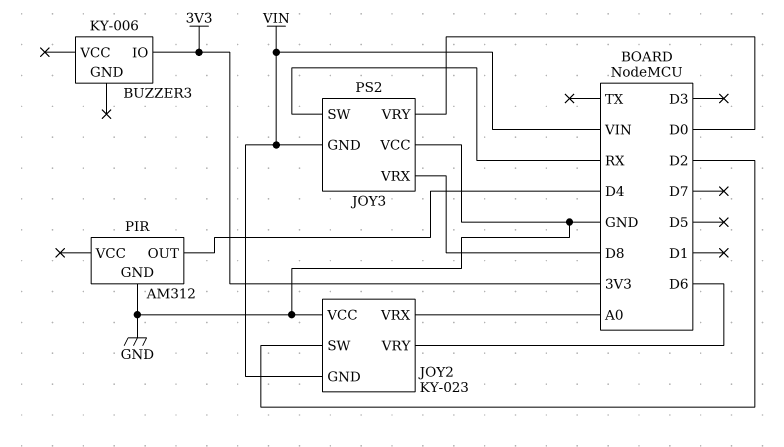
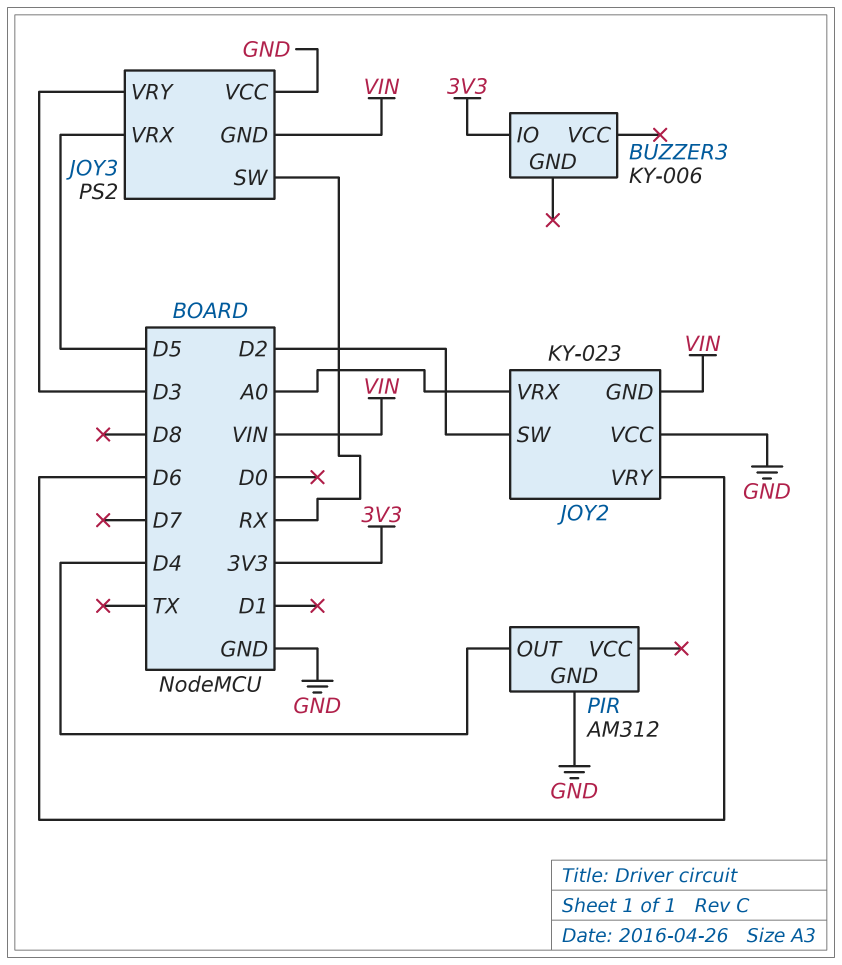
JOY3 pin VRX: D8 -> D5
JOY3 pin VRY: D0 -> D3

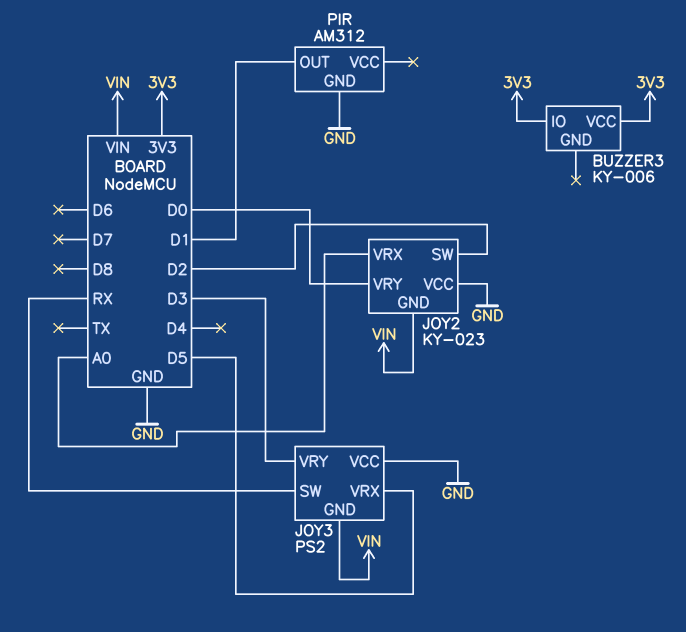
BUZZER3 pin VCC: none -> 3V3
JOY2 pin VRY: D6 -> D0
PIR pin OUT: D4 -> D1

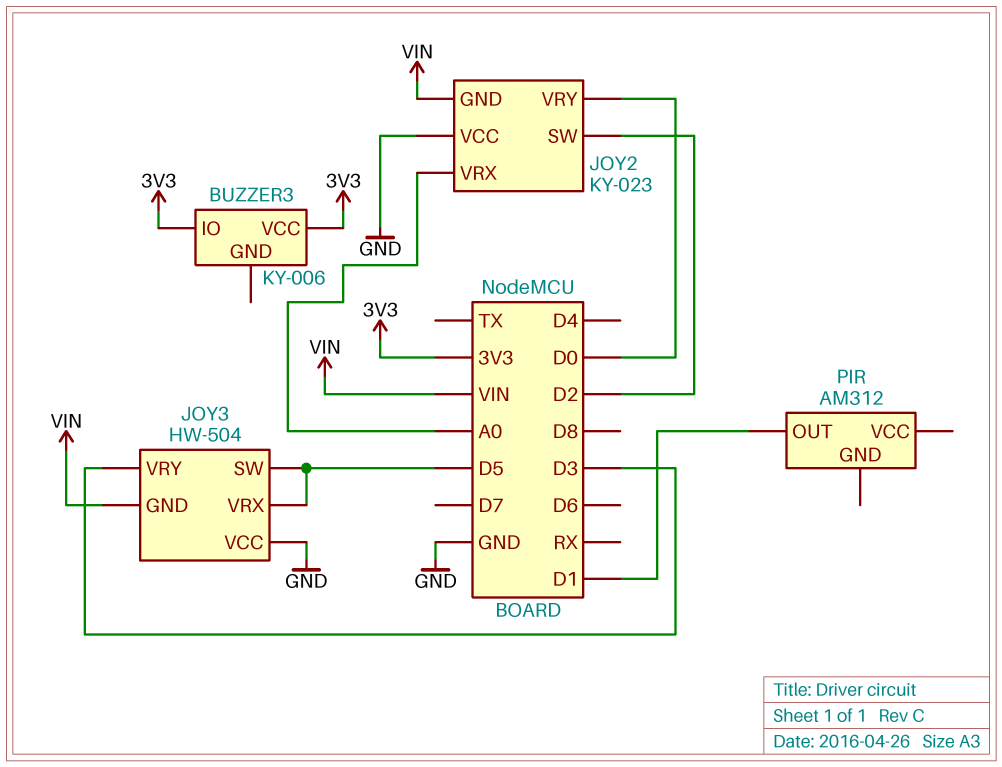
JOY3: PS2 -> HW-504
JOY3 pin SW: RX -> D5
PIR pin GND: GND -> none

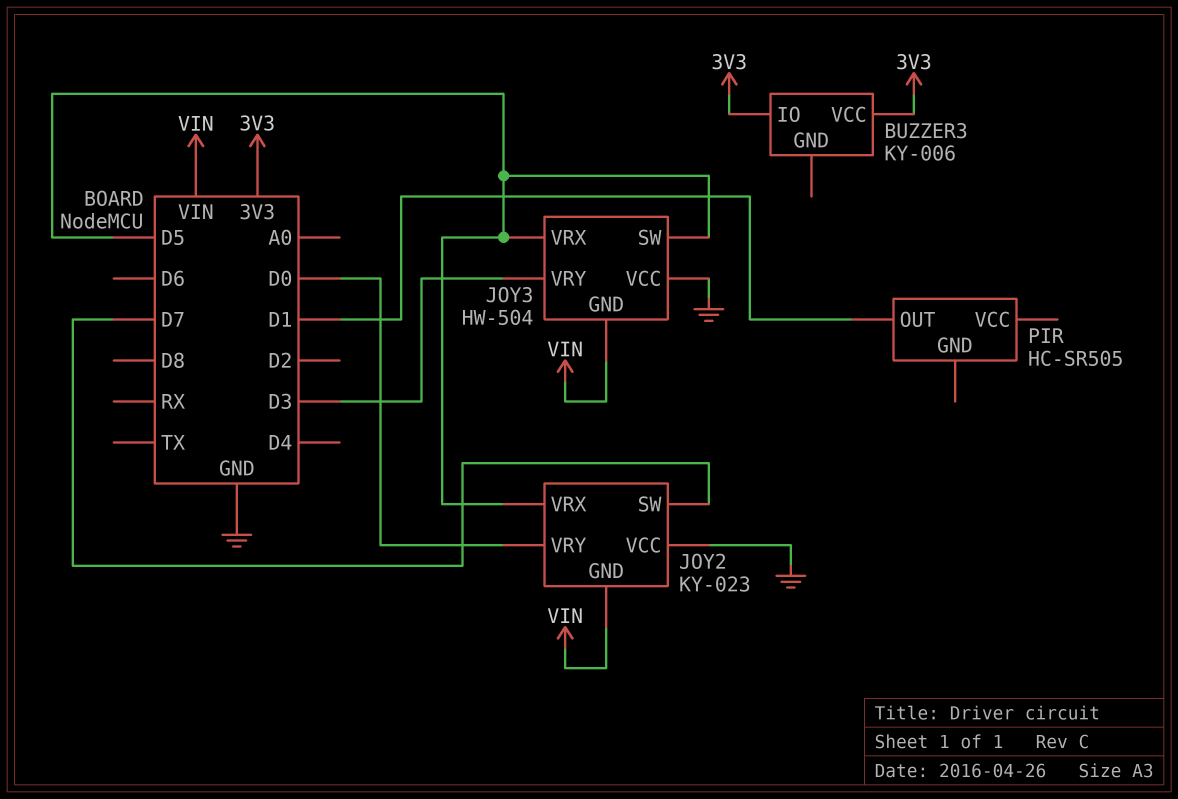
JOY2 pin SW: D2 -> D7
JOY2 pin VRX: A0 -> D5
PIR: AM312 -> HC-SR505

